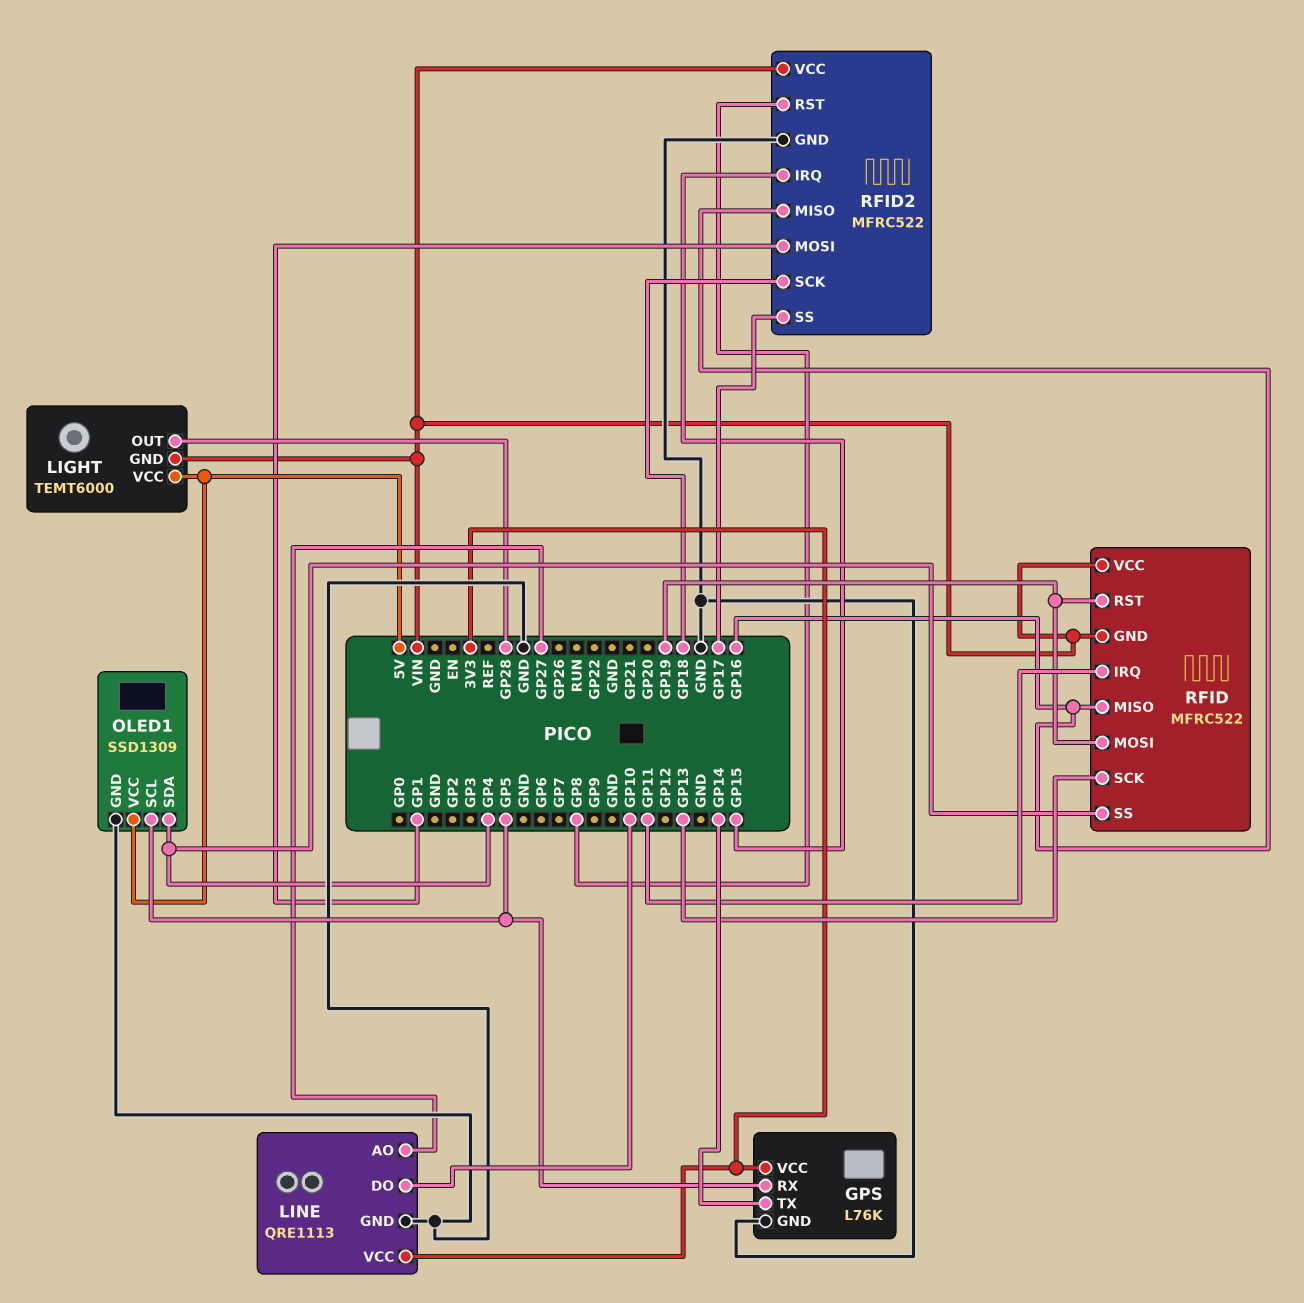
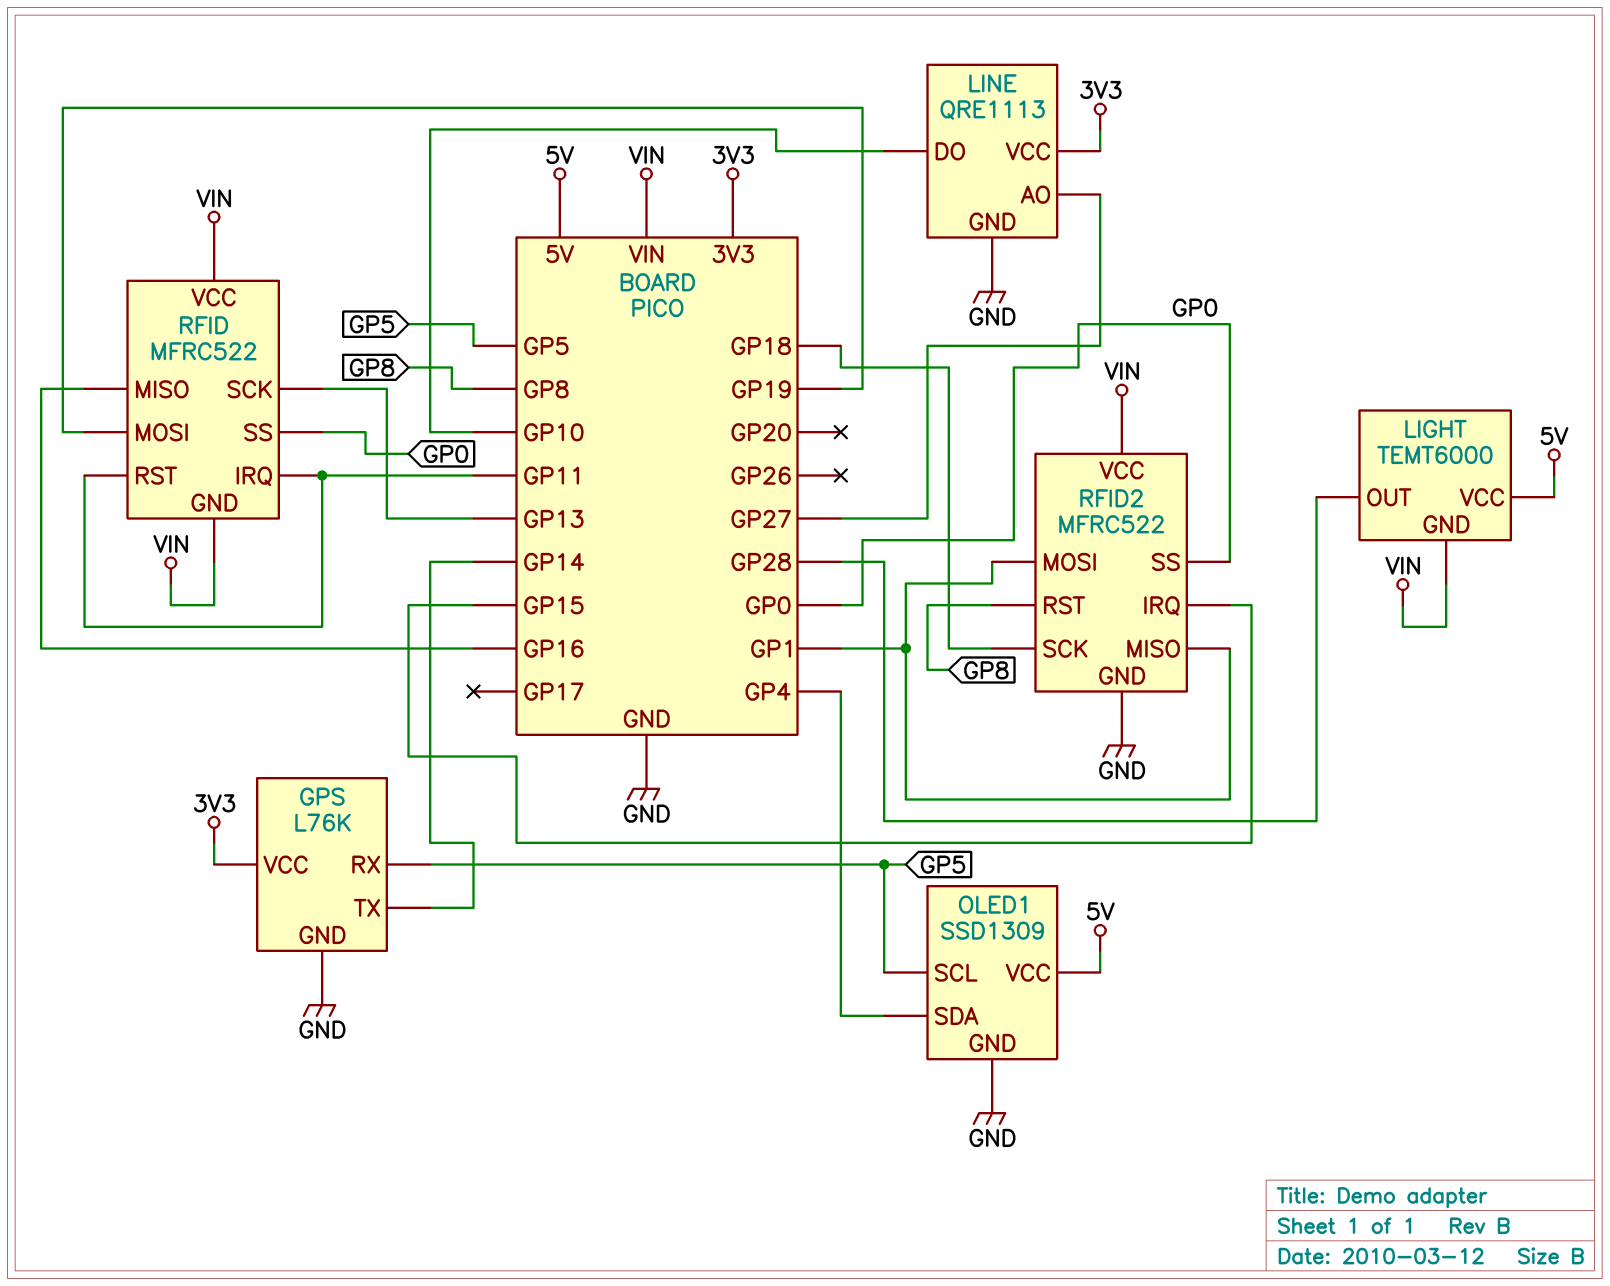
RFID pin RST: GP19 -> GP11
RFID pin SS: GP4 -> GP0
RFID2 pin MISO: GP16 -> GP1
RFID2 pin SS: GP17 -> GP0

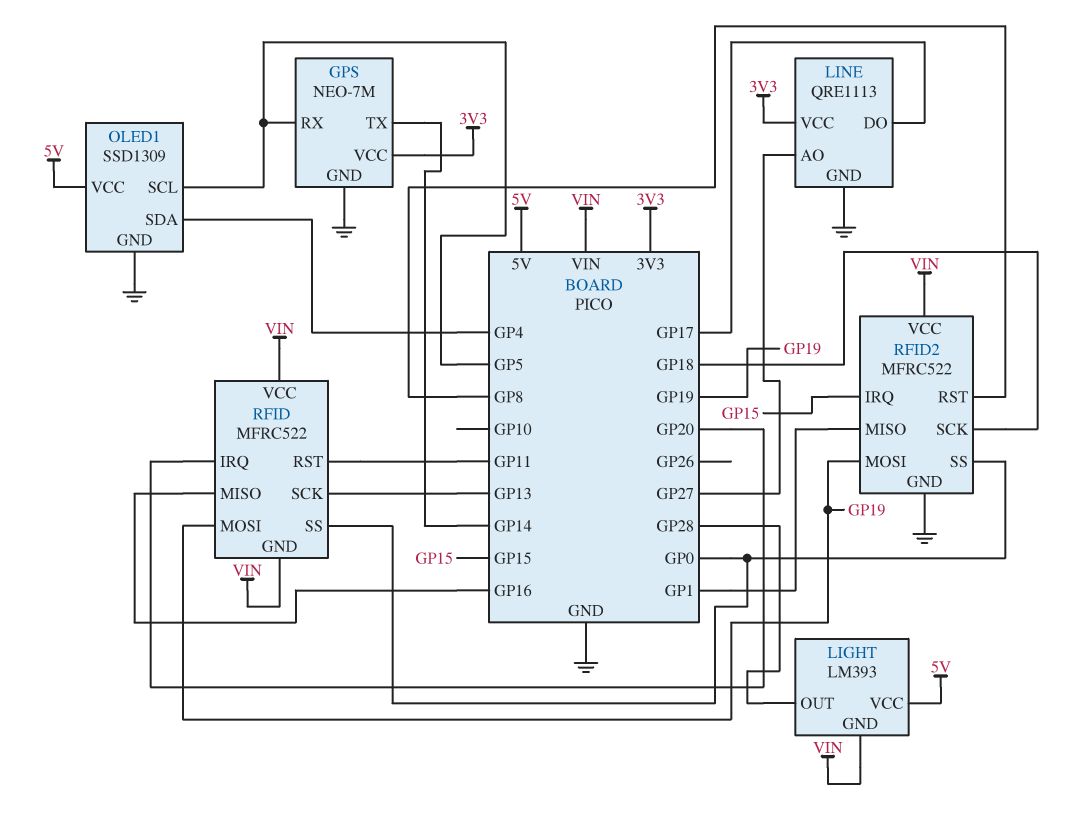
GPS: L76K -> NEO-7M
LIGHT: TEMT6000 -> LM393
LINE pin DO: GP10 -> GP17
RFID pin IRQ: GP11 -> GP20
RFID2 pin MOSI: GP1 -> GP19

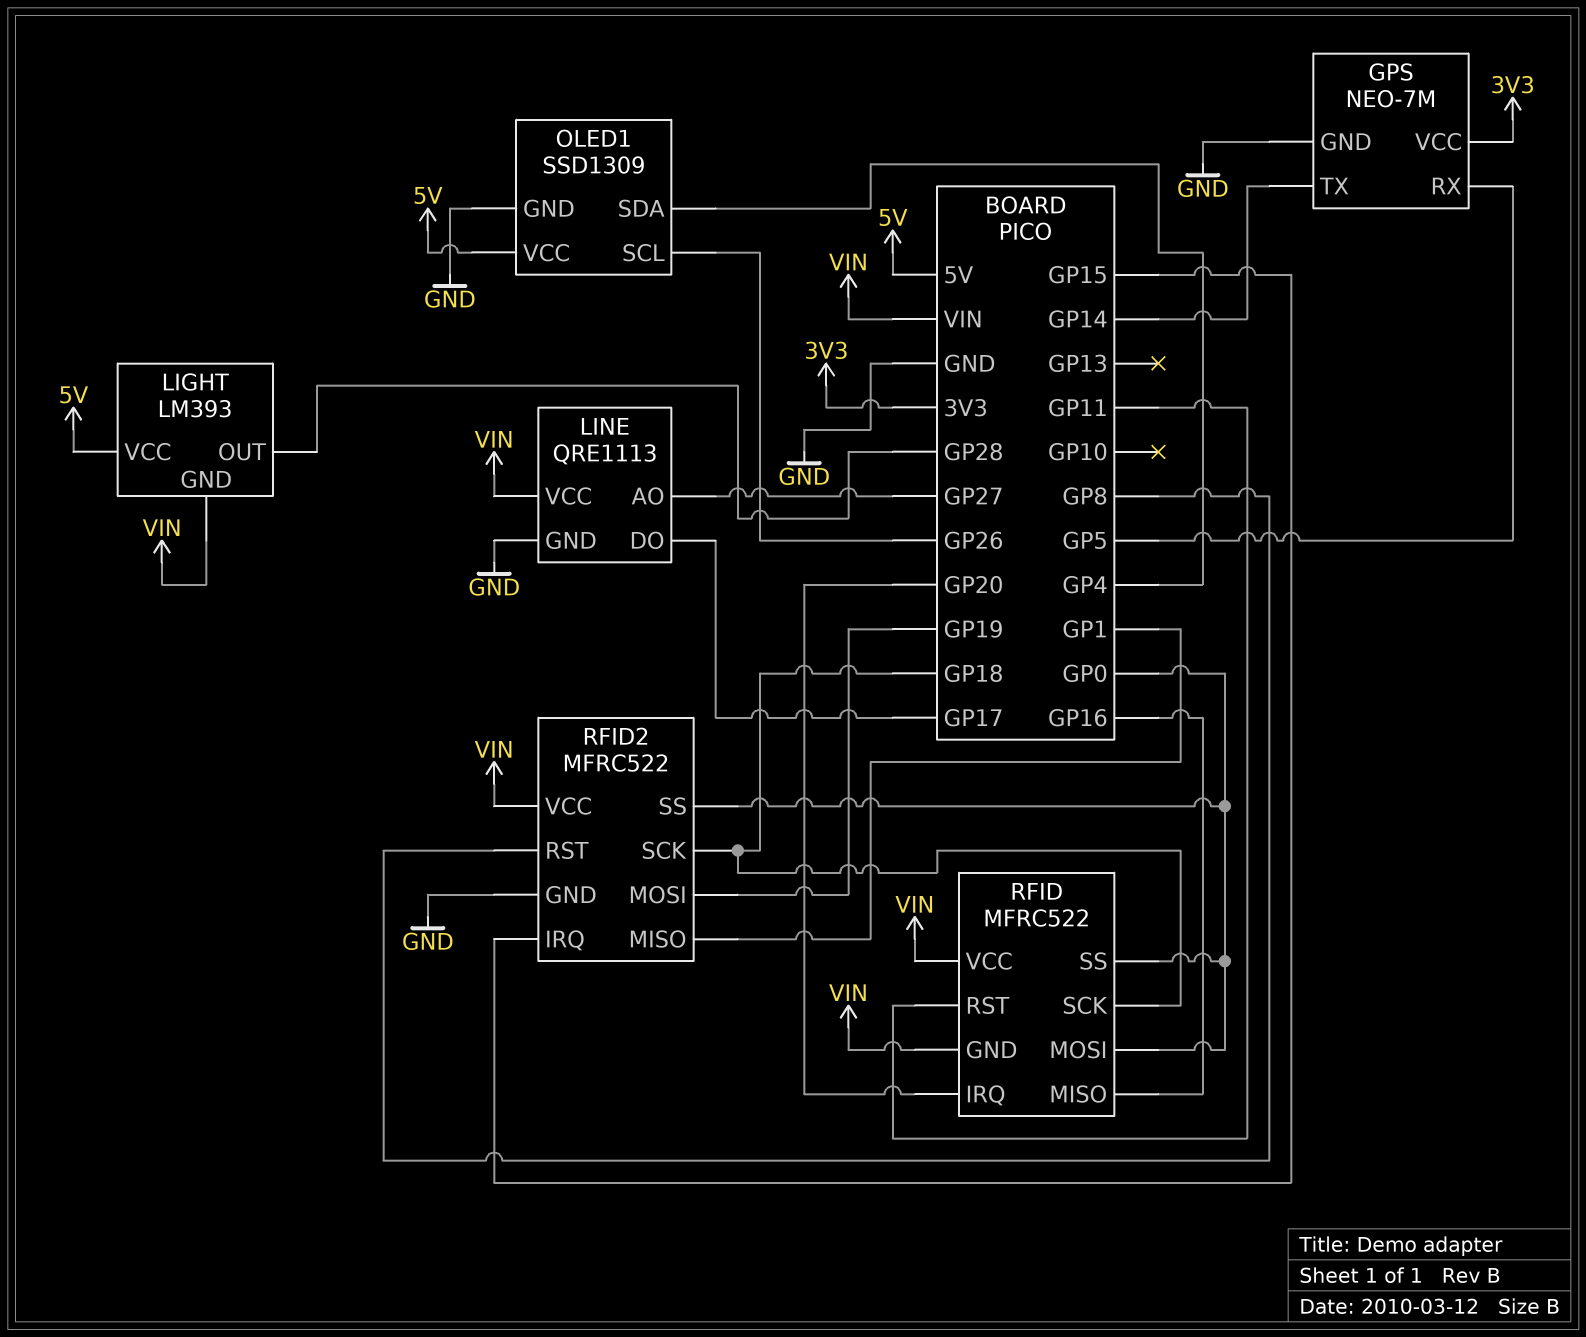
LINE pin VCC: 3V3 -> VIN
OLED1 pin SCL: GP5 -> GP26
RFID pin MOSI: GP19 -> GP0
RFID pin SCK: GP13 -> GP18

